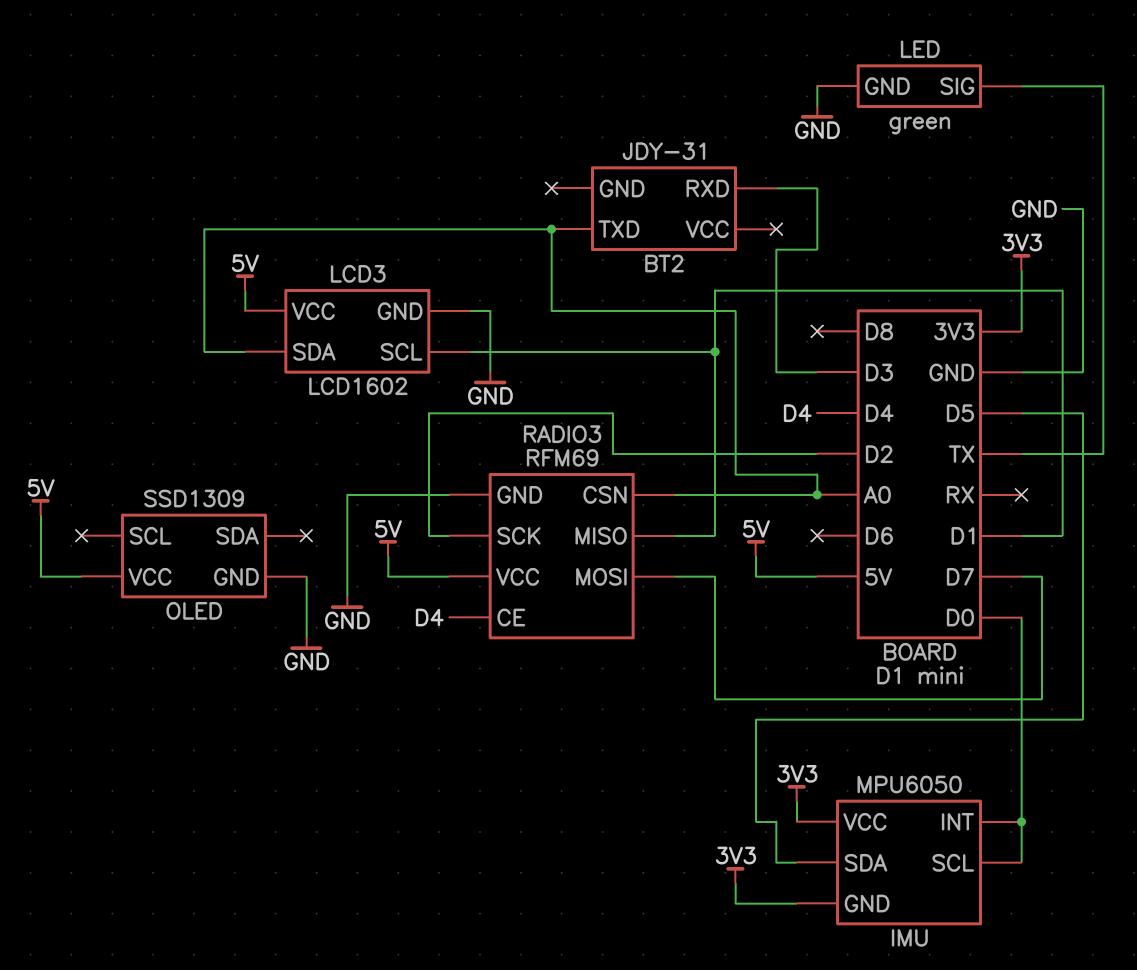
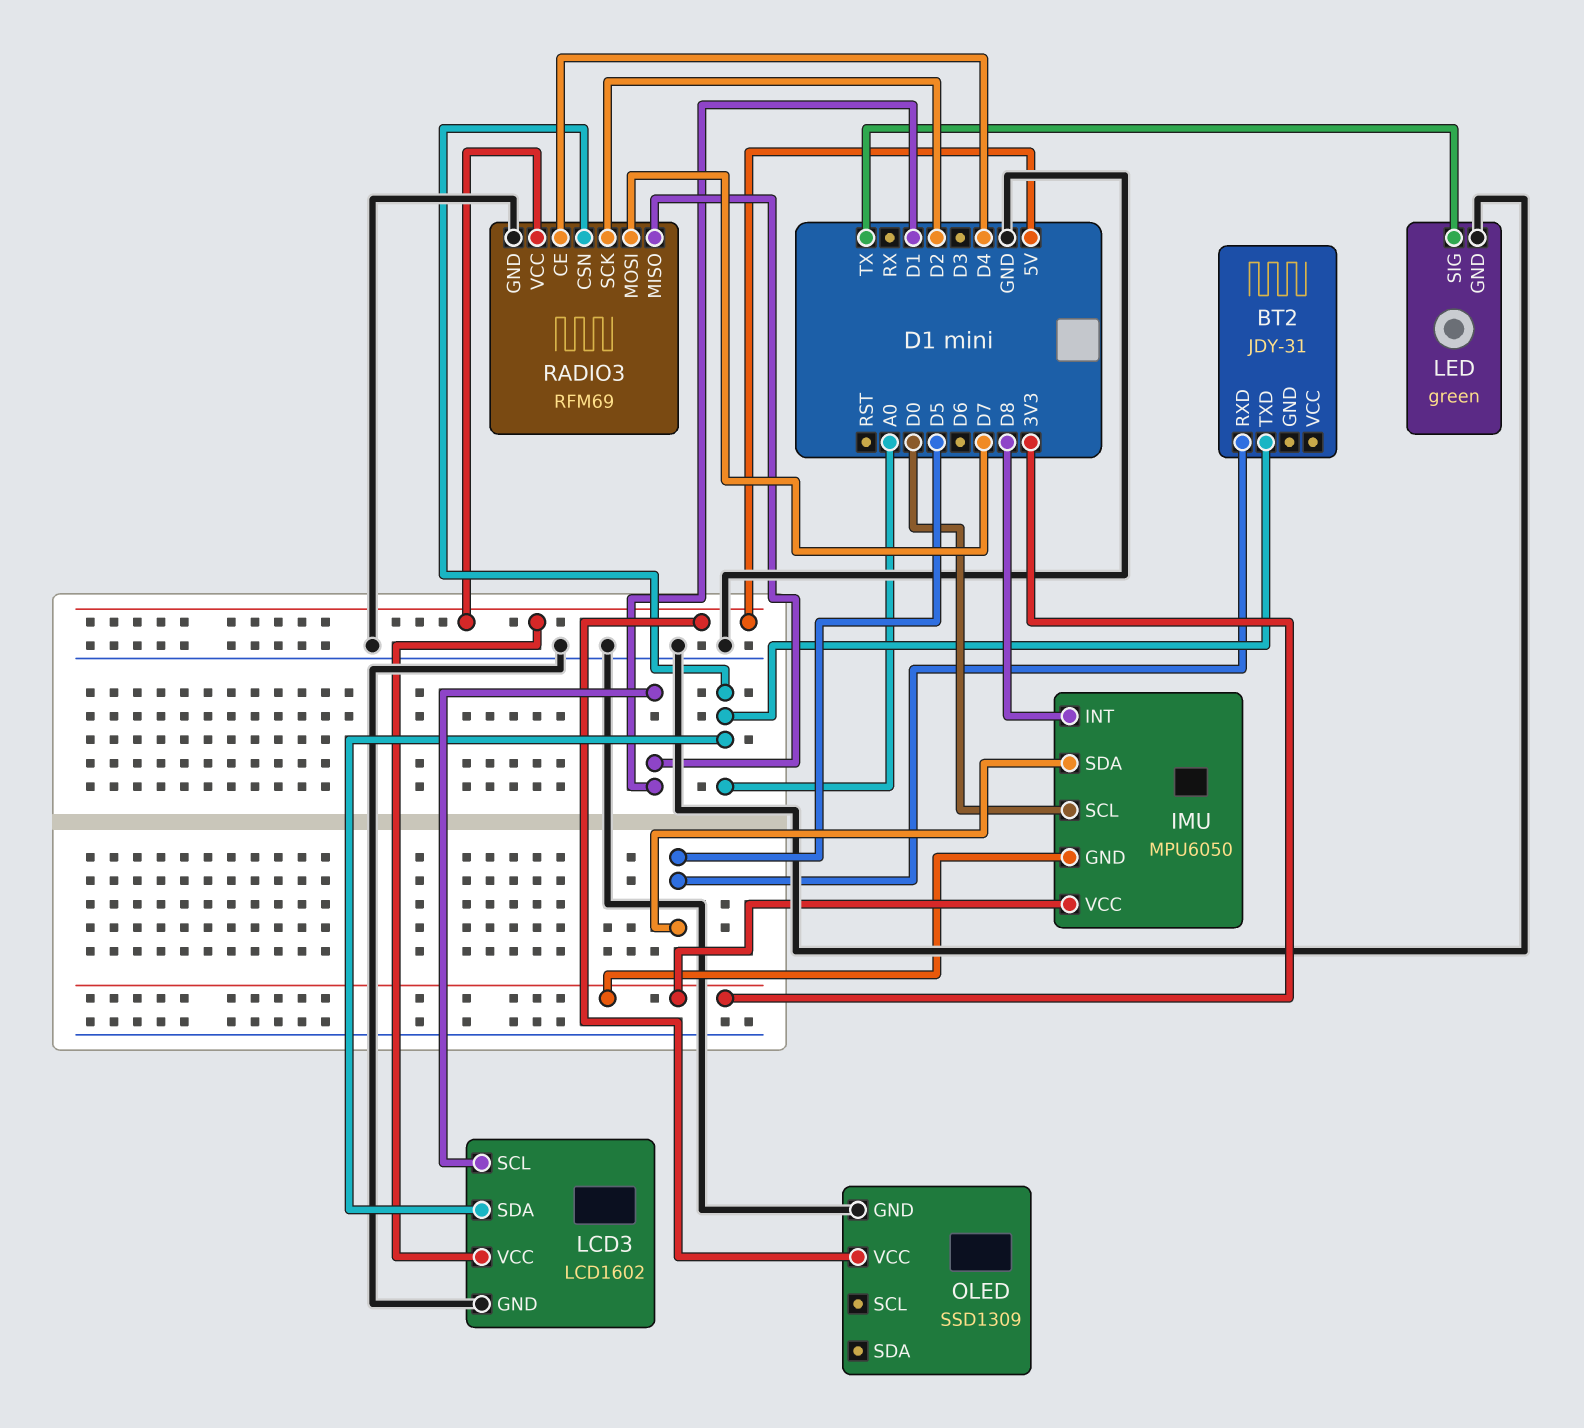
BT2 pin RXD: D3 -> D5
IMU pin INT: D0 -> D8

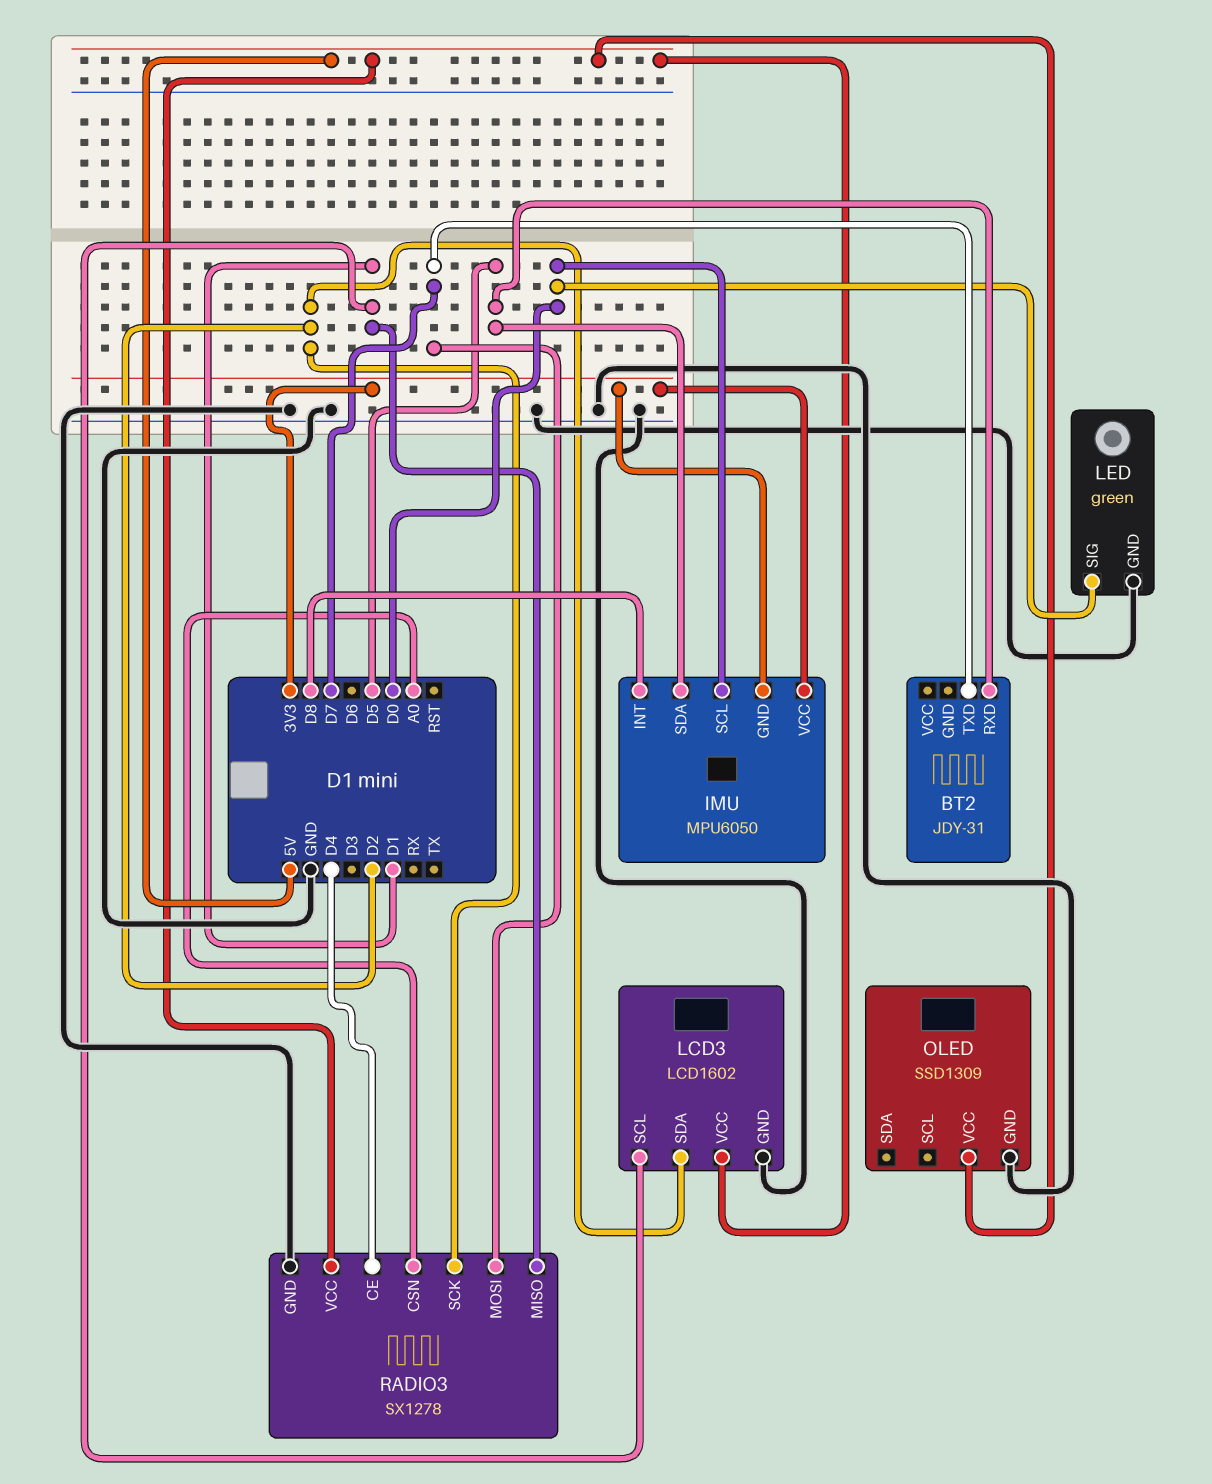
BT2 pin TXD: A0 -> D7
LCD3 pin SDA: A0 -> D2
LED pin SIG: TX -> D0
RADIO3: RFM69 -> SX1278

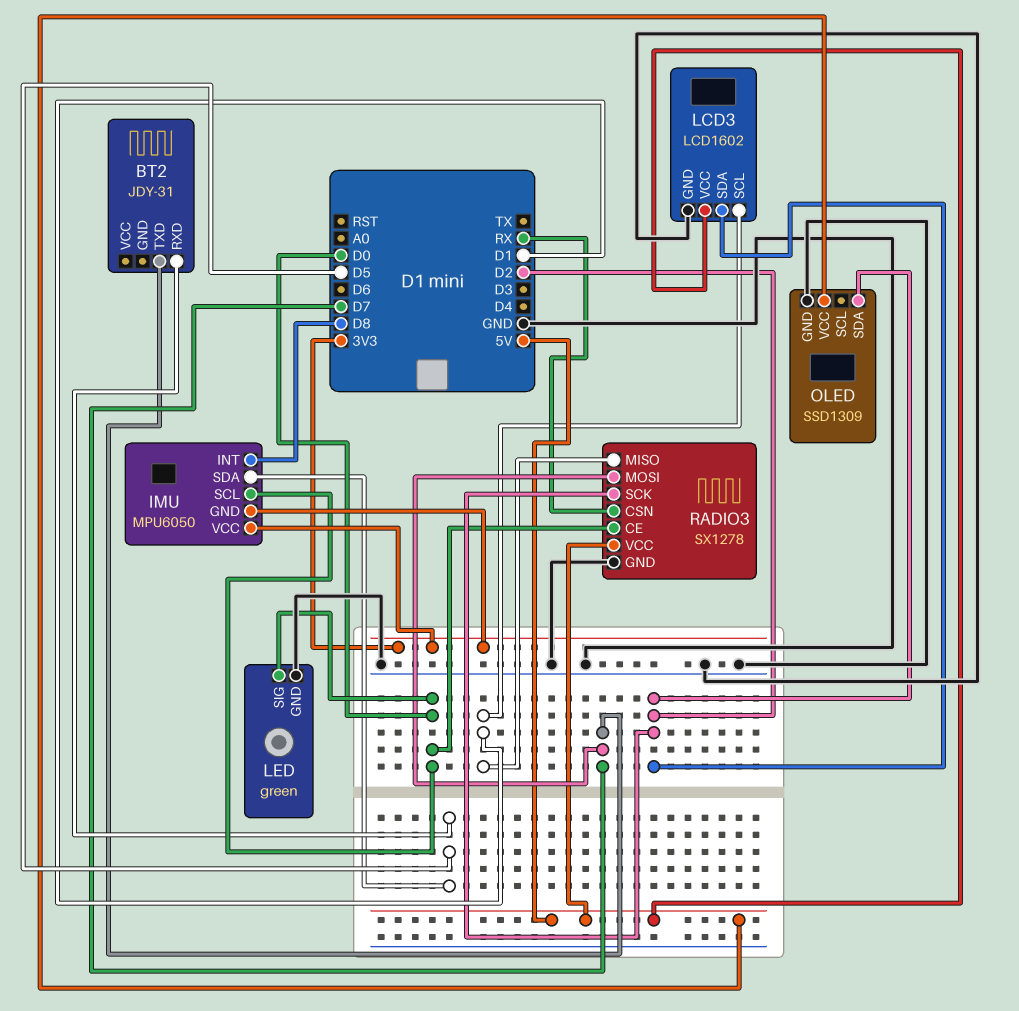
OLED pin SDA: none -> D2
RADIO3 pin CE: D4 -> D0
RADIO3 pin CSN: A0 -> RX

